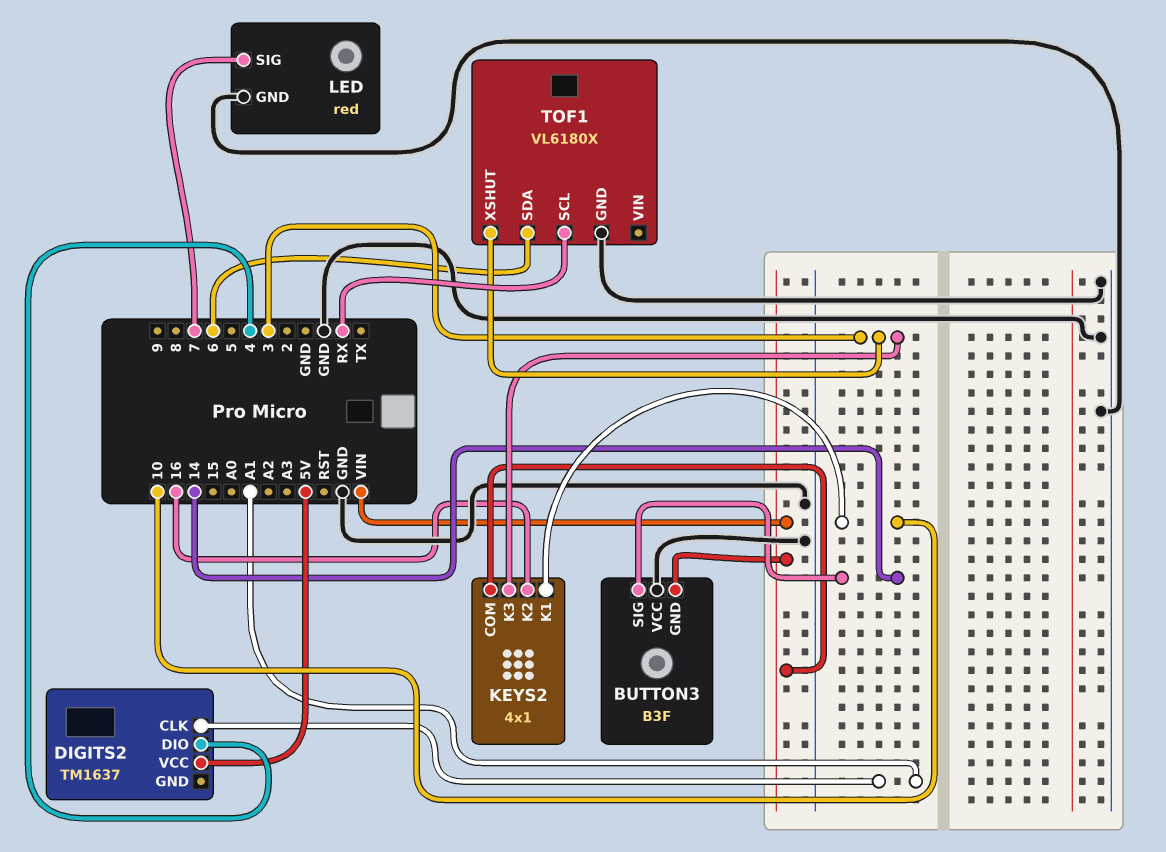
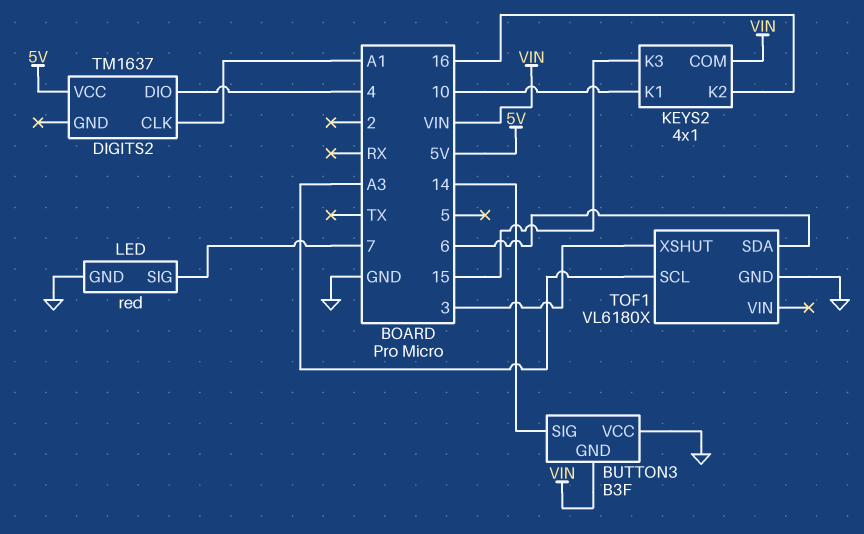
KEYS2 pin K3: 3 -> 15
TOF1 pin SCL: RX -> A3

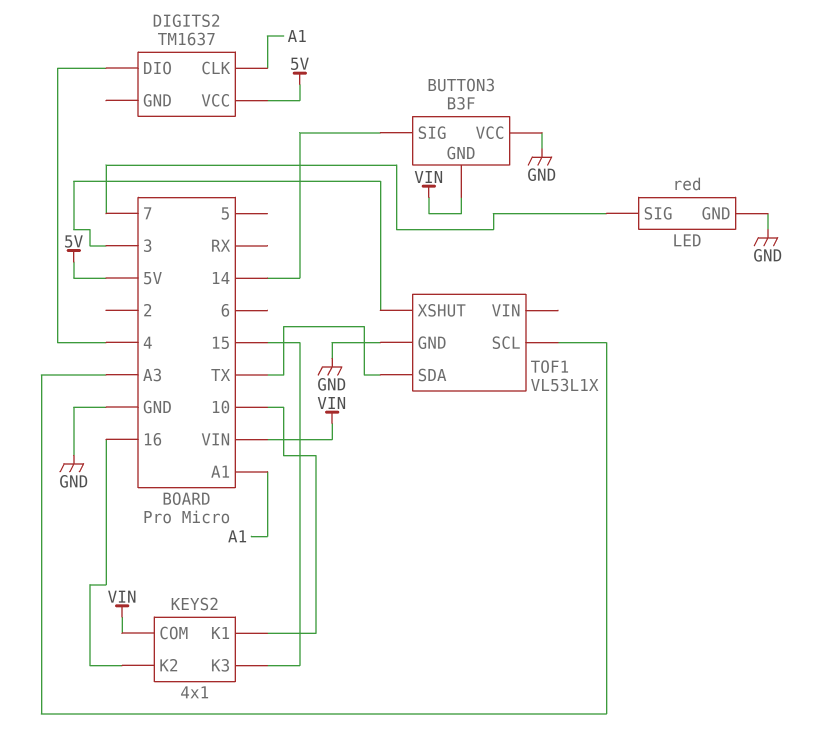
TOF1: VL6180X -> VL53L1X
TOF1 pin SDA: 6 -> TX

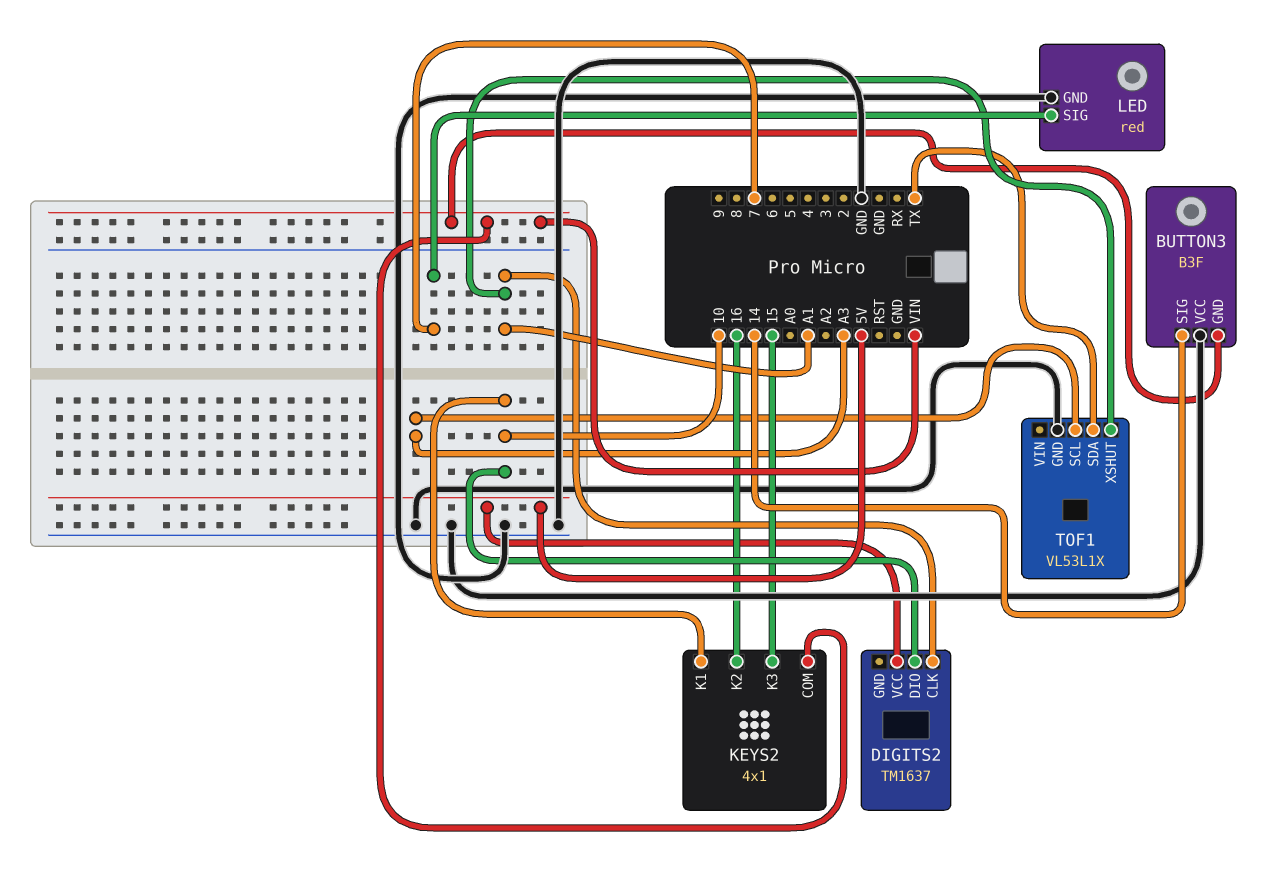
DIGITS2 pin DIO: 4 -> 10
TOF1 pin XSHUT: 3 -> A1

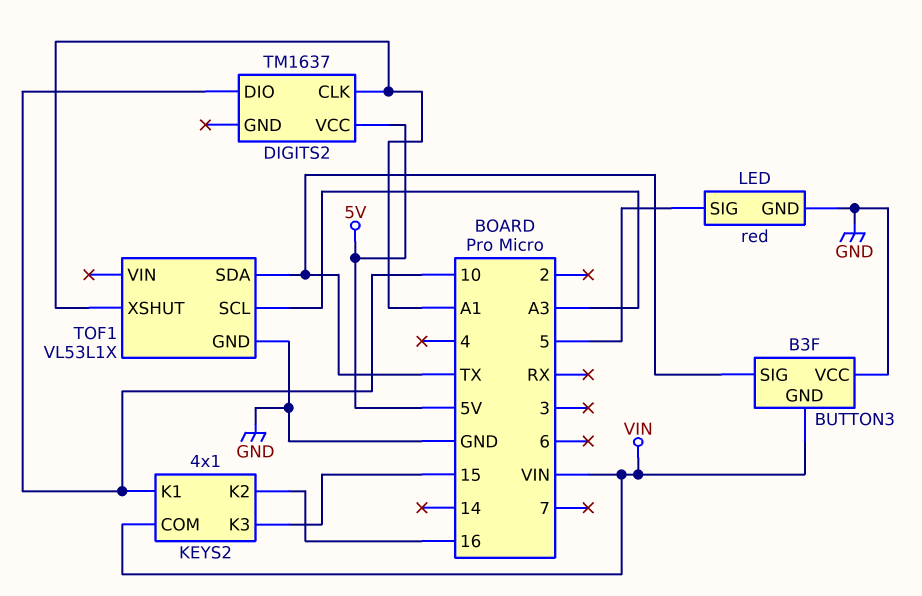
BUTTON3 pin SIG: 14 -> TX
LED pin SIG: 7 -> 5

